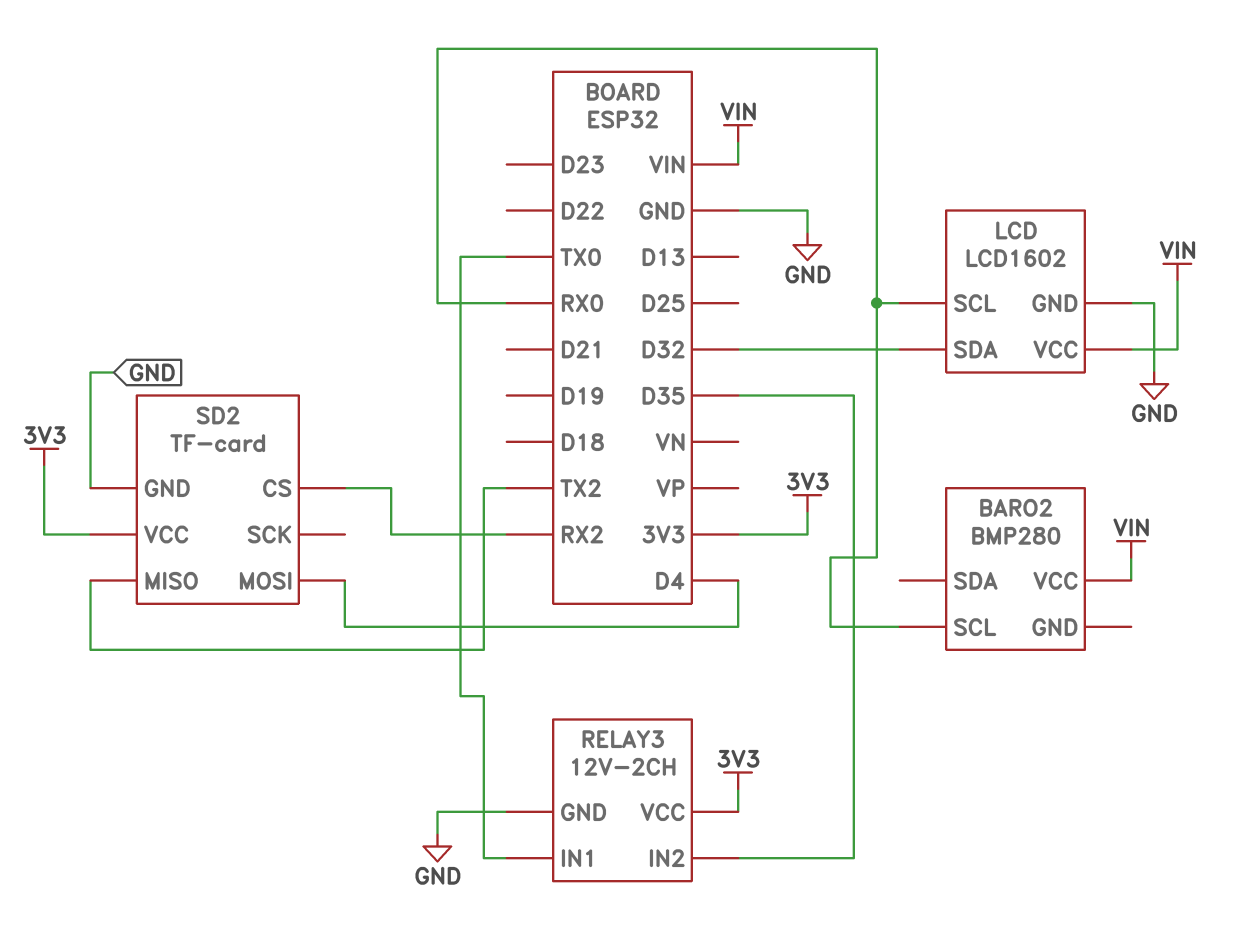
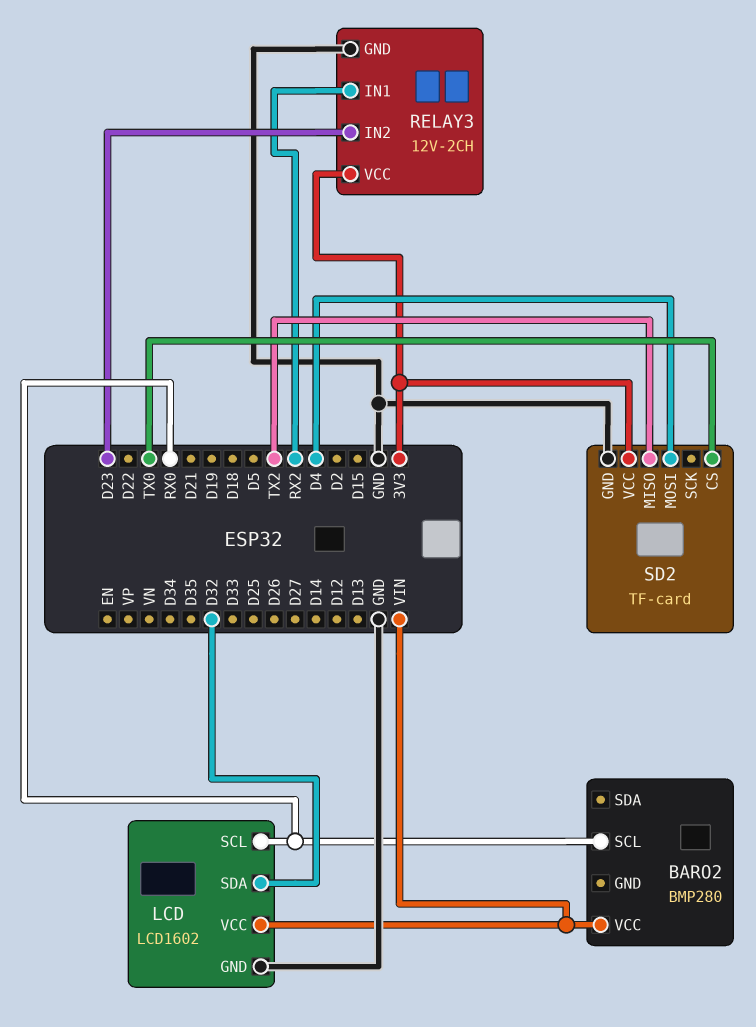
RELAY3 pin IN1: TX0 -> RX2
RELAY3 pin IN2: D35 -> D23
SD2 pin CS: RX2 -> TX0

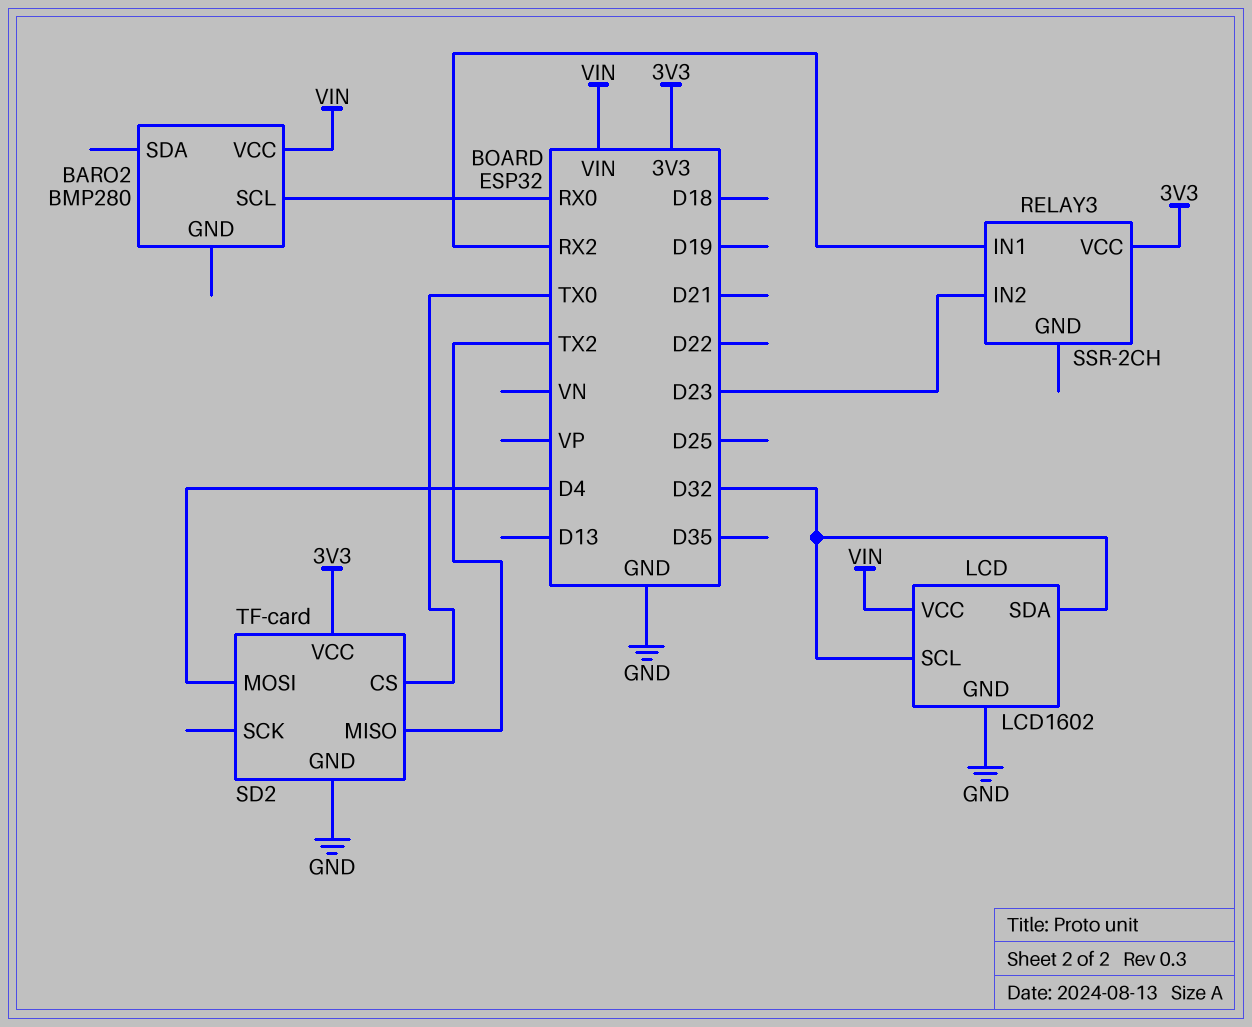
LCD pin SCL: RX0 -> D32
RELAY3: 12V-2CH -> SSR-2CH
RELAY3 pin GND: GND -> none

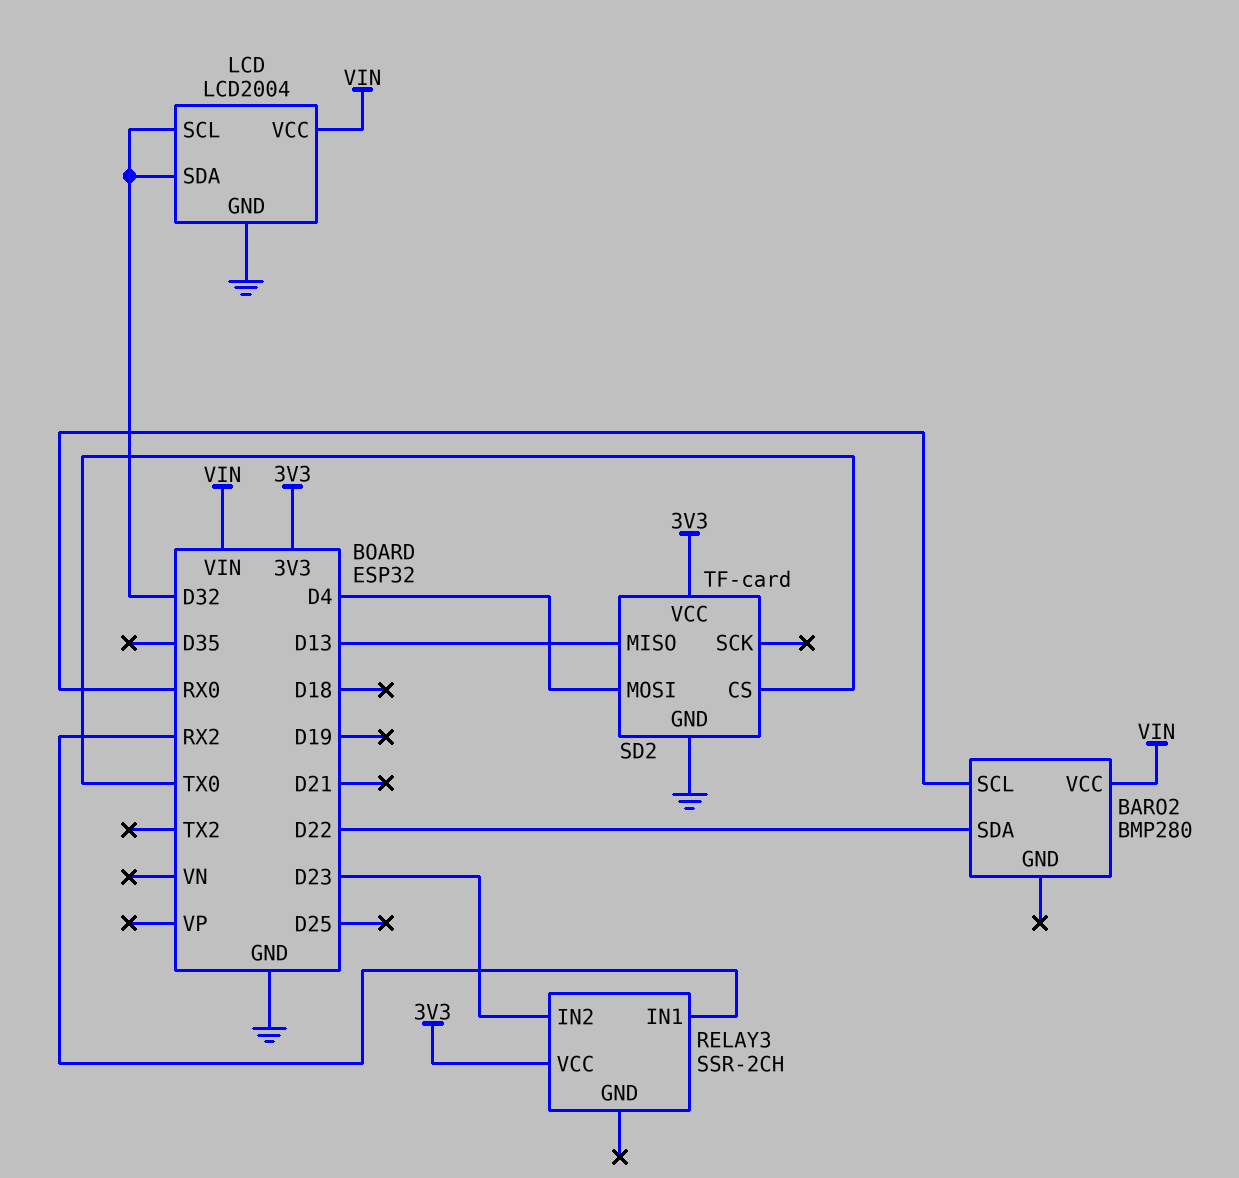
BARO2 pin SDA: none -> D22
LCD: LCD1602 -> LCD2004
SD2 pin MISO: TX2 -> D13

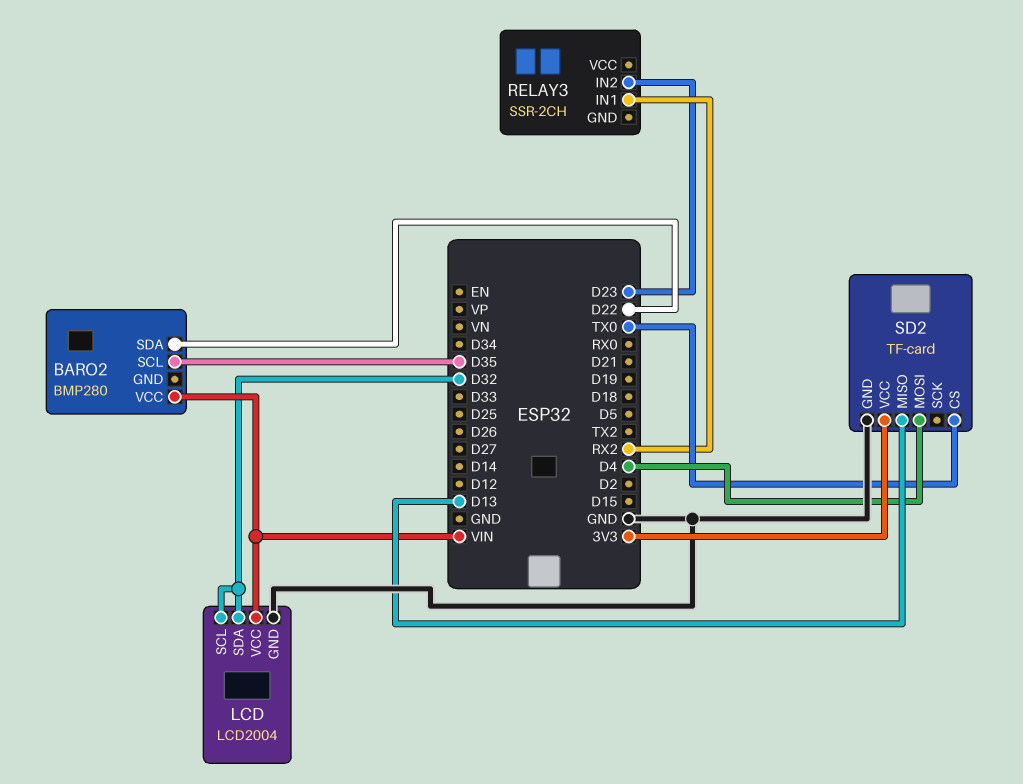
BARO2 pin SCL: RX0 -> D35
RELAY3 pin VCC: 3V3 -> none

